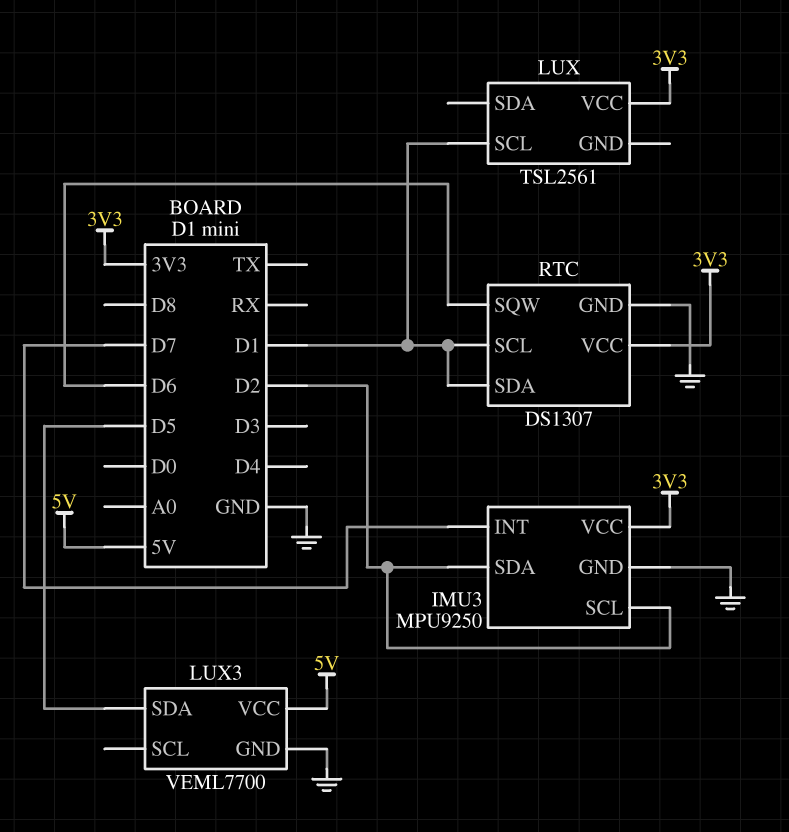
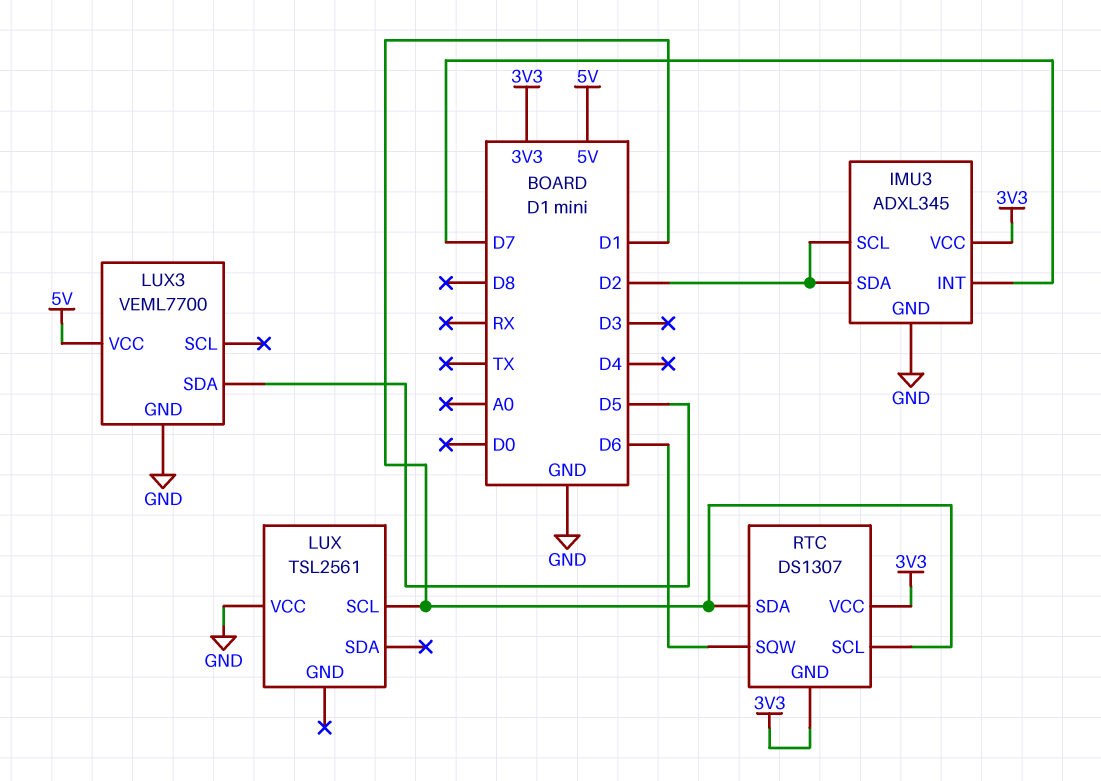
IMU3: MPU9250 -> ADXL345
LUX pin VCC: 3V3 -> GND
RTC pin GND: GND -> 3V3

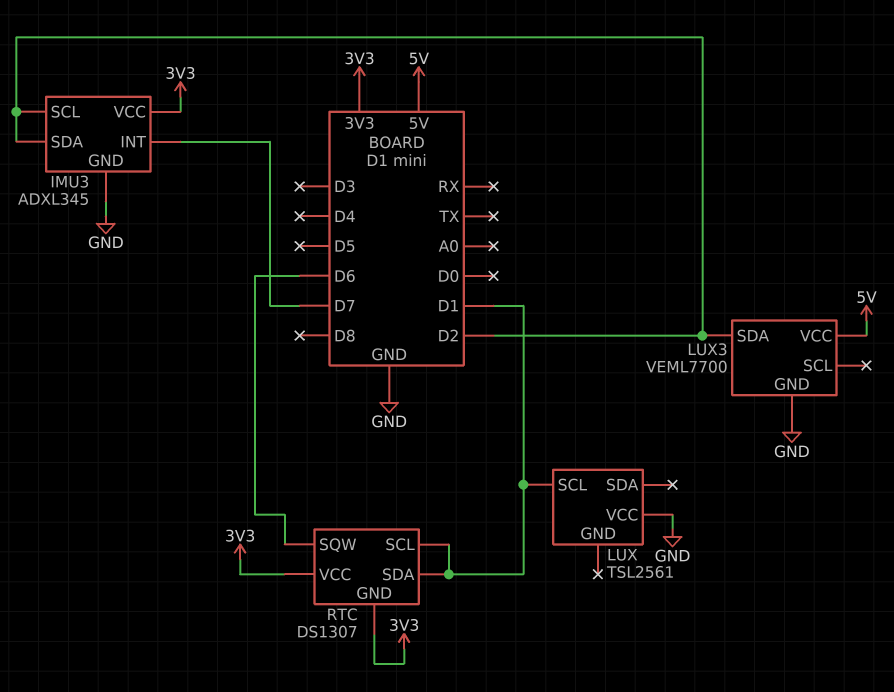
LUX3 pin SDA: D5 -> D2

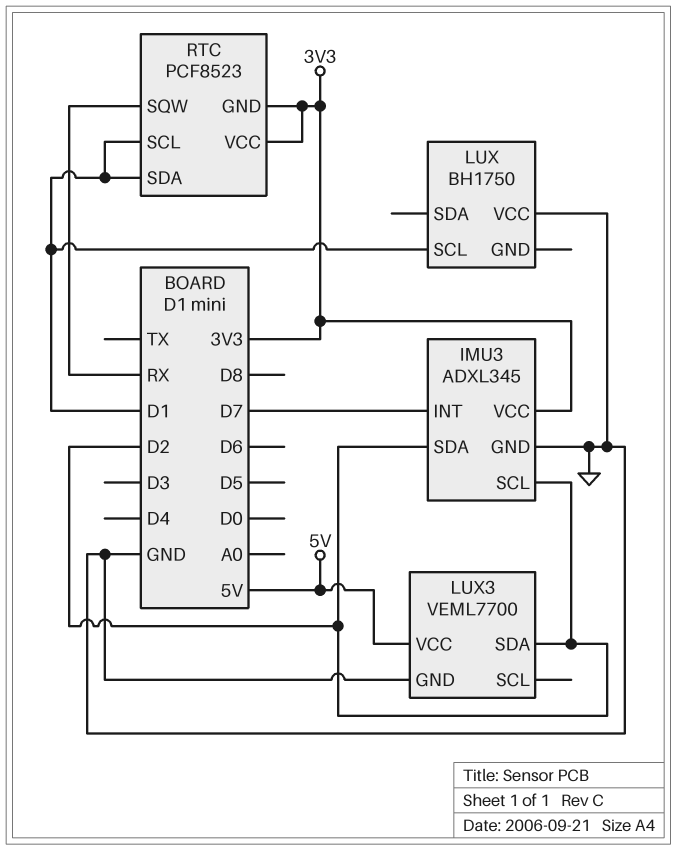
LUX: TSL2561 -> BH1750
RTC: DS1307 -> PCF8523
RTC pin SQW: D6 -> RX

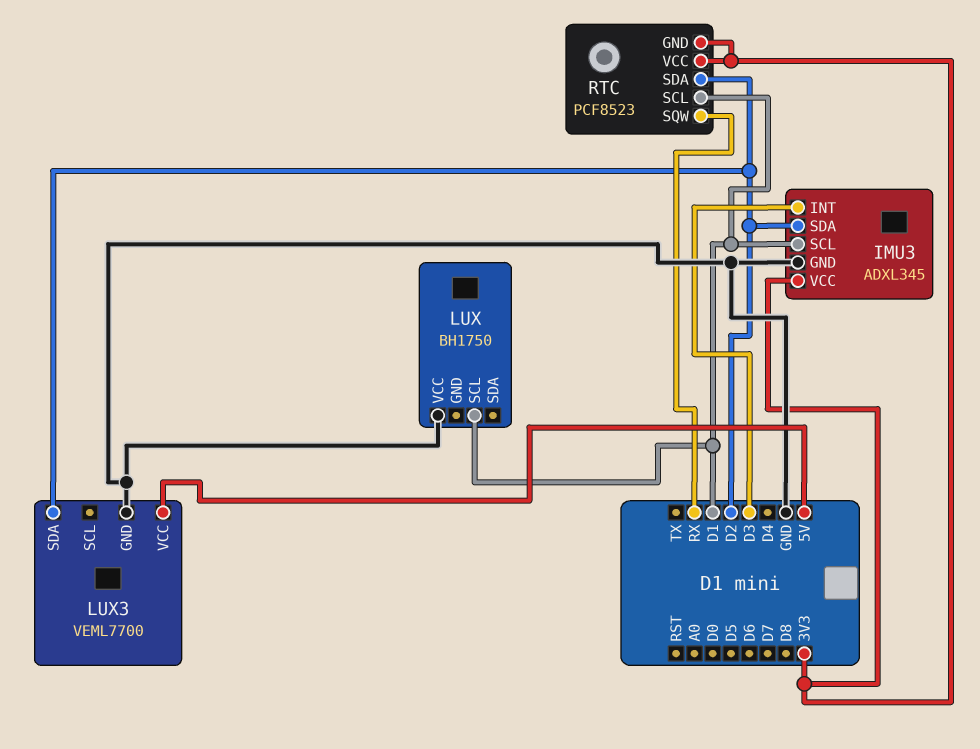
IMU3 pin INT: D7 -> D3
IMU3 pin SCL: D2 -> D1
RTC pin SDA: D1 -> D2

